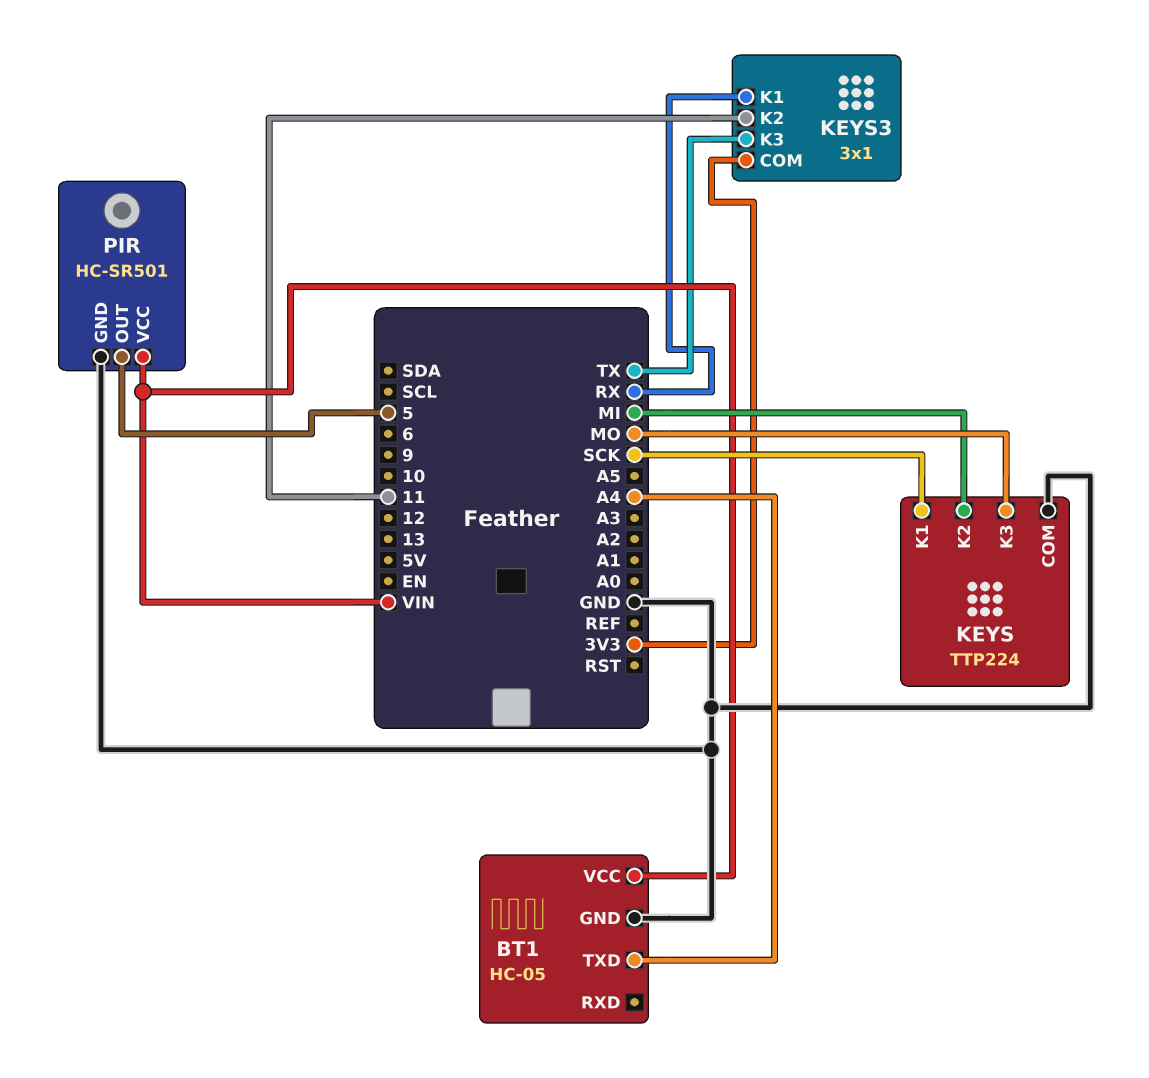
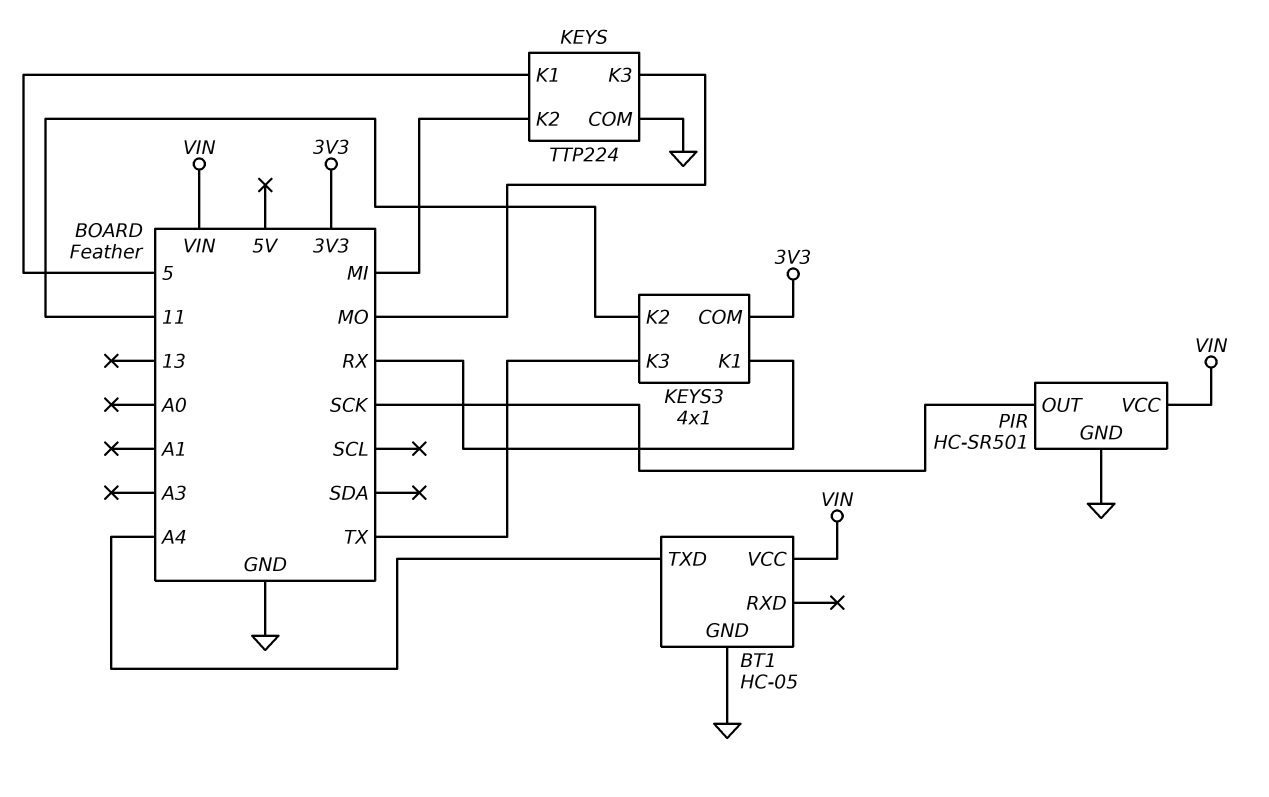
KEYS pin K1: SCK -> 5
KEYS3: 3x1 -> 4x1
PIR pin OUT: 5 -> SCK

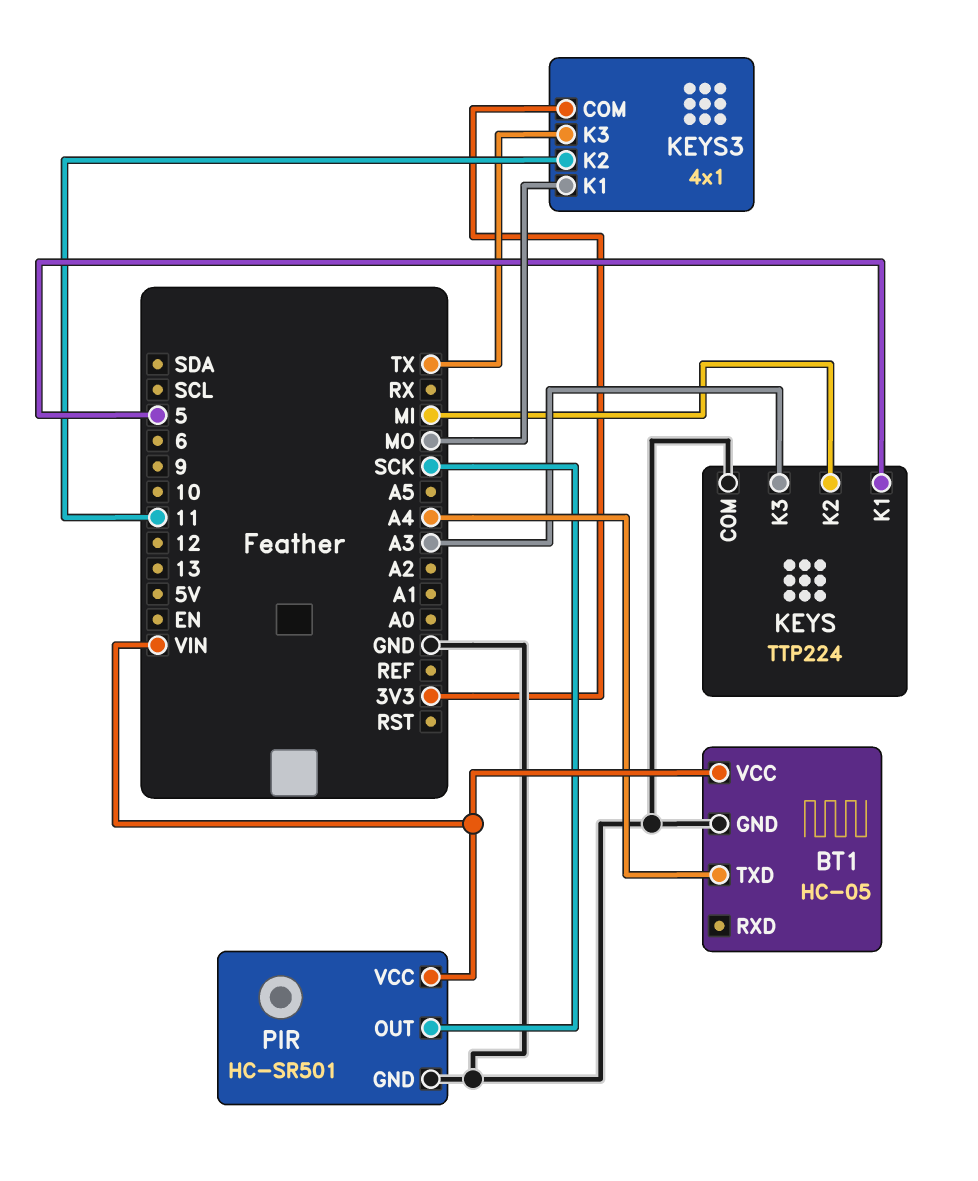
KEYS pin K3: MO -> A3
KEYS3 pin K1: RX -> MO

